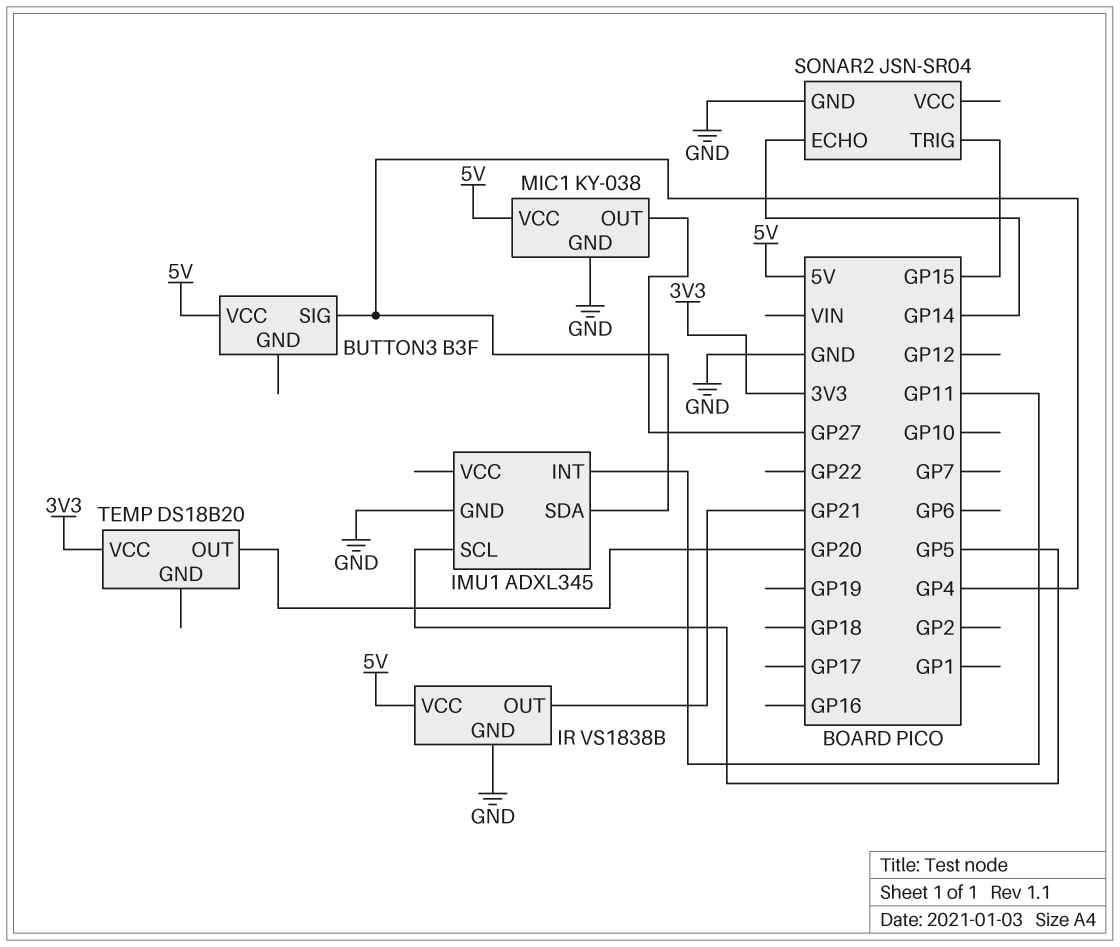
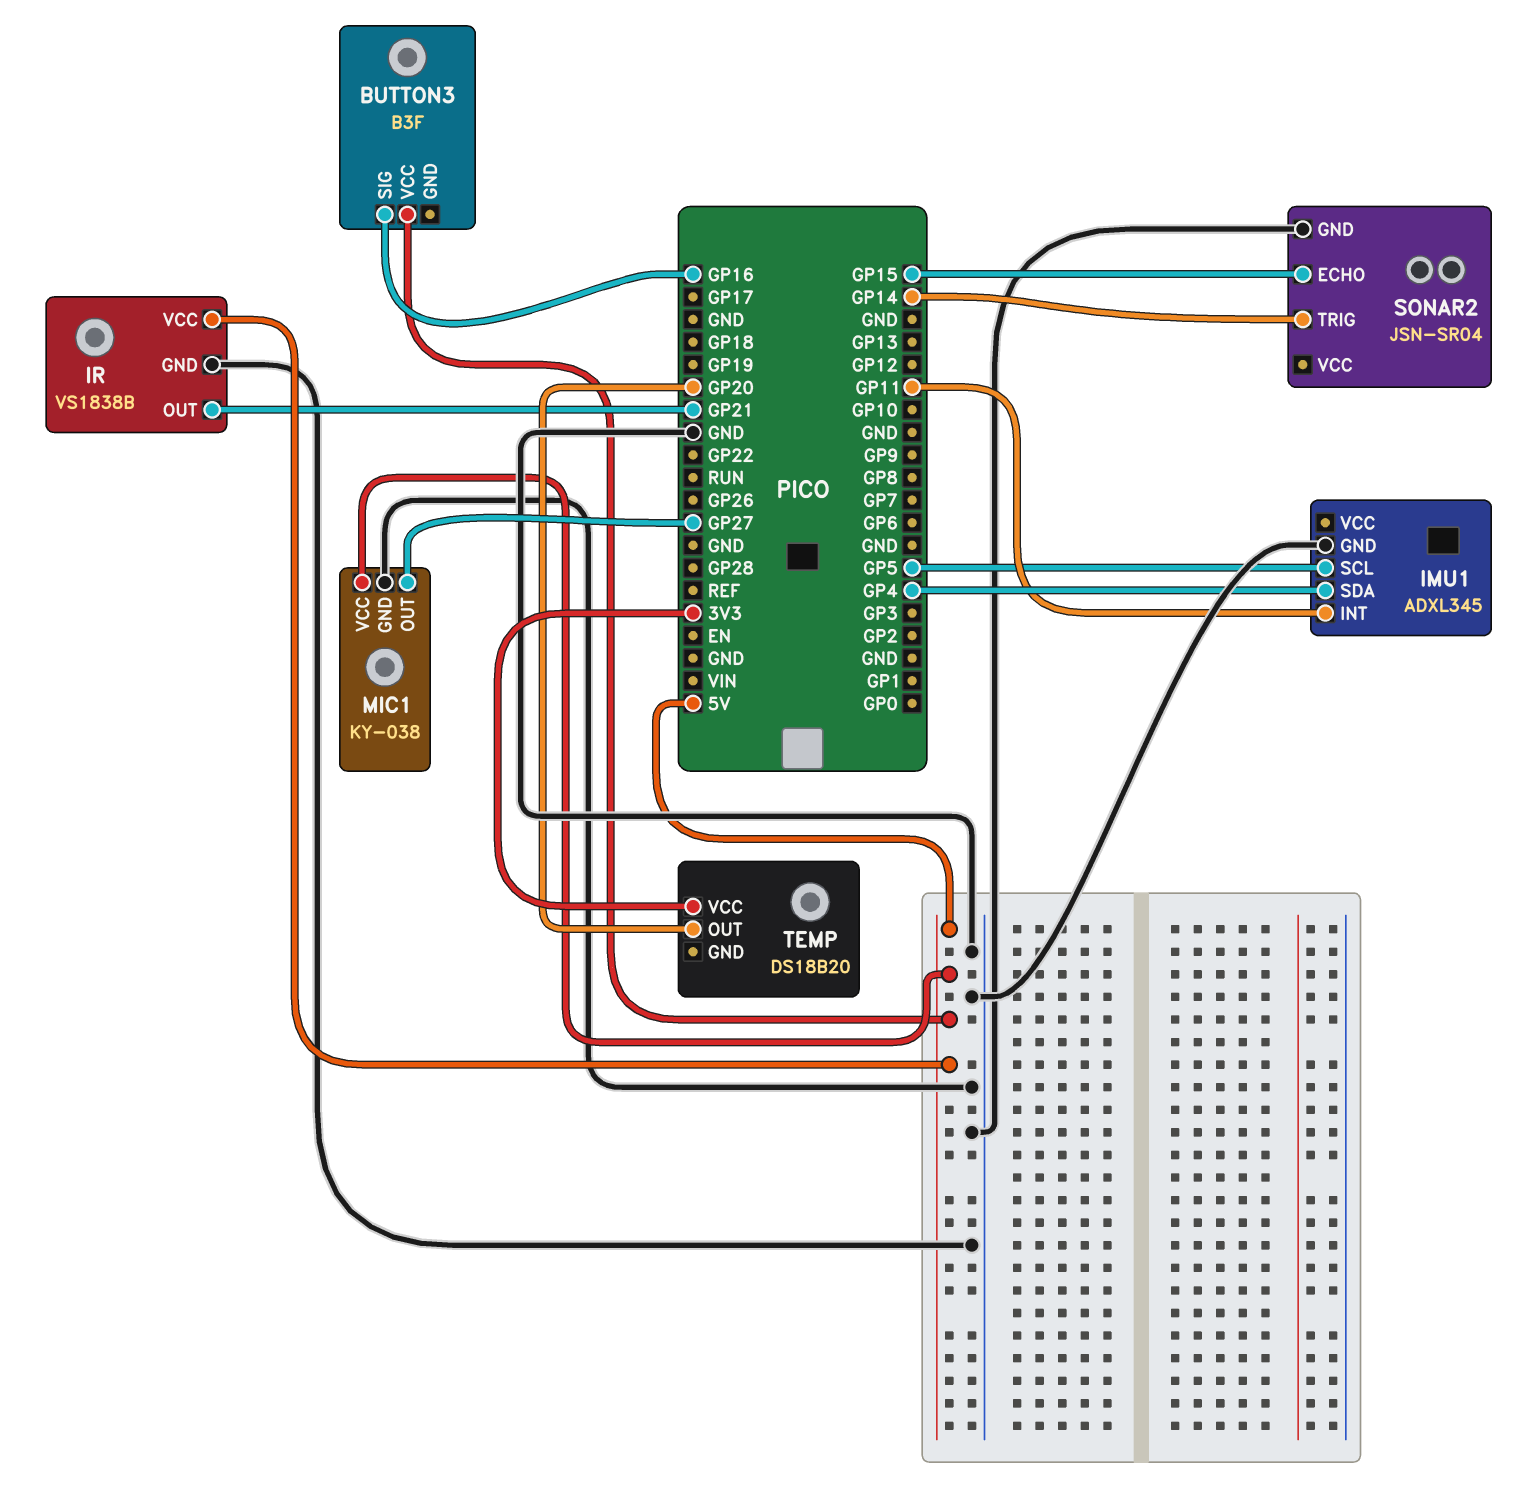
BUTTON3 pin SIG: GP4 -> GP16
SONAR2 pin ECHO: GP14 -> GP15
SONAR2 pin TRIG: GP15 -> GP14

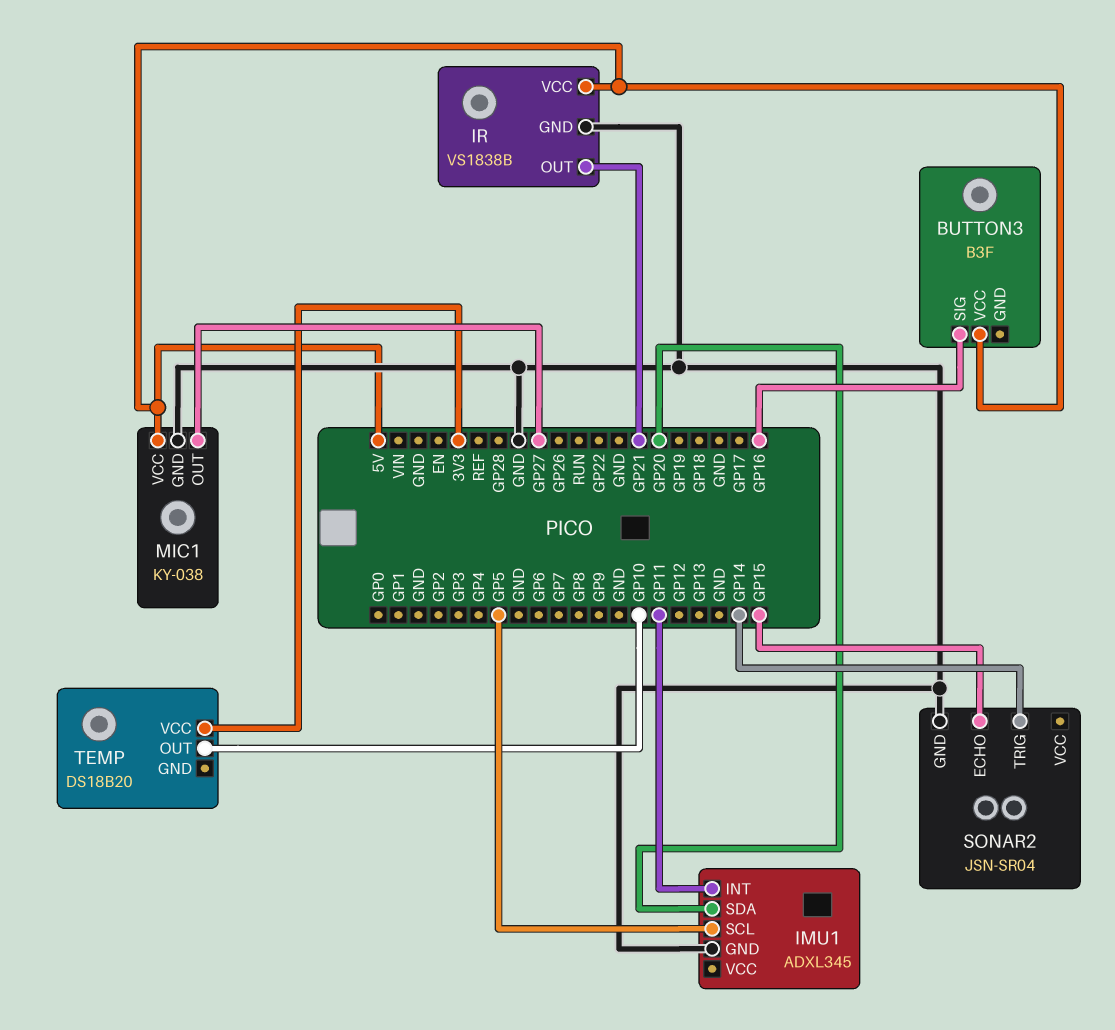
IMU1 pin SDA: GP4 -> GP20
TEMP pin OUT: GP20 -> GP10

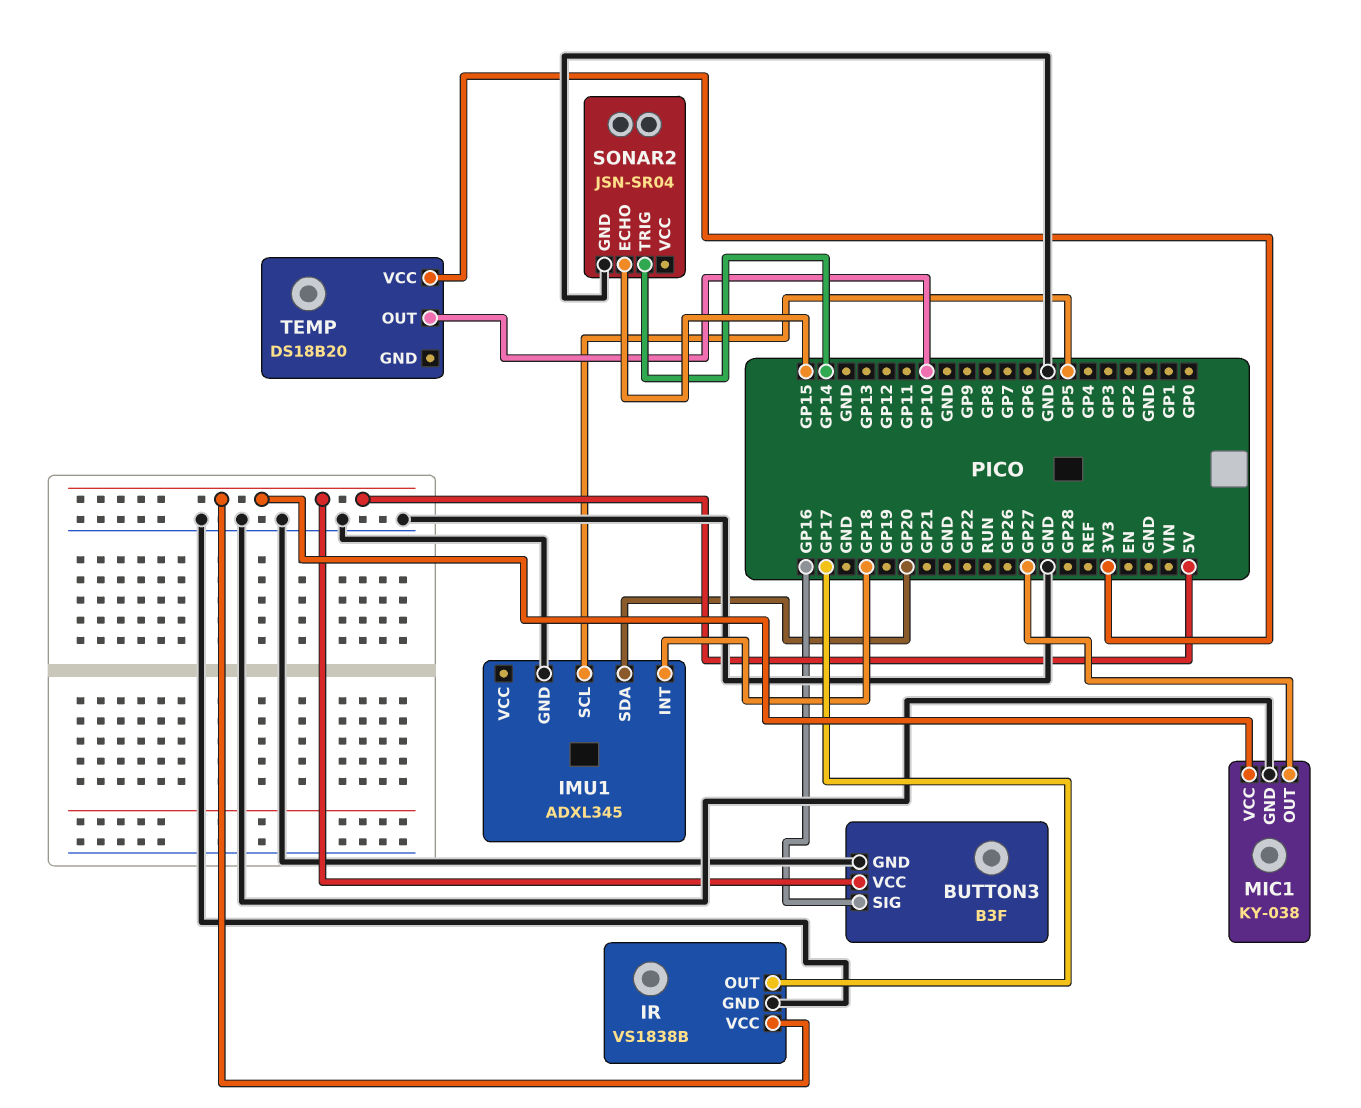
BUTTON3 pin GND: none -> GND
IMU1 pin INT: GP11 -> GP18
IR pin OUT: GP21 -> GP17

